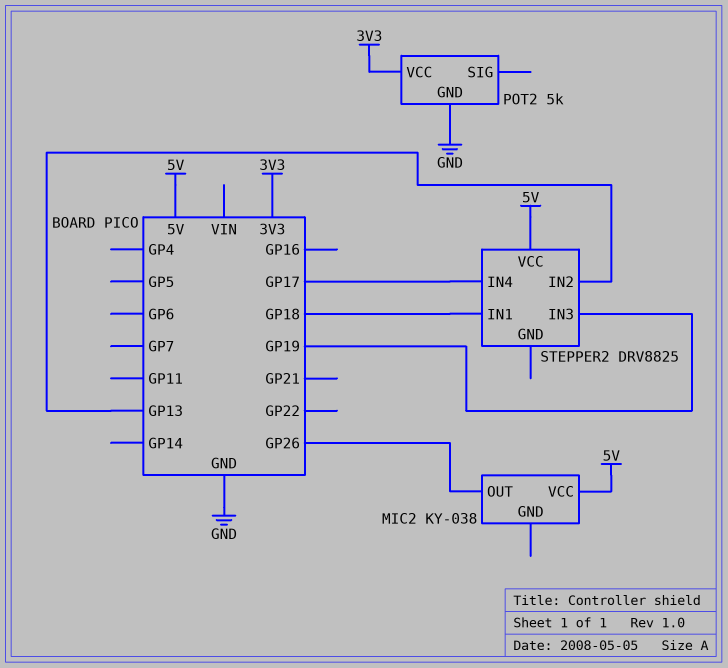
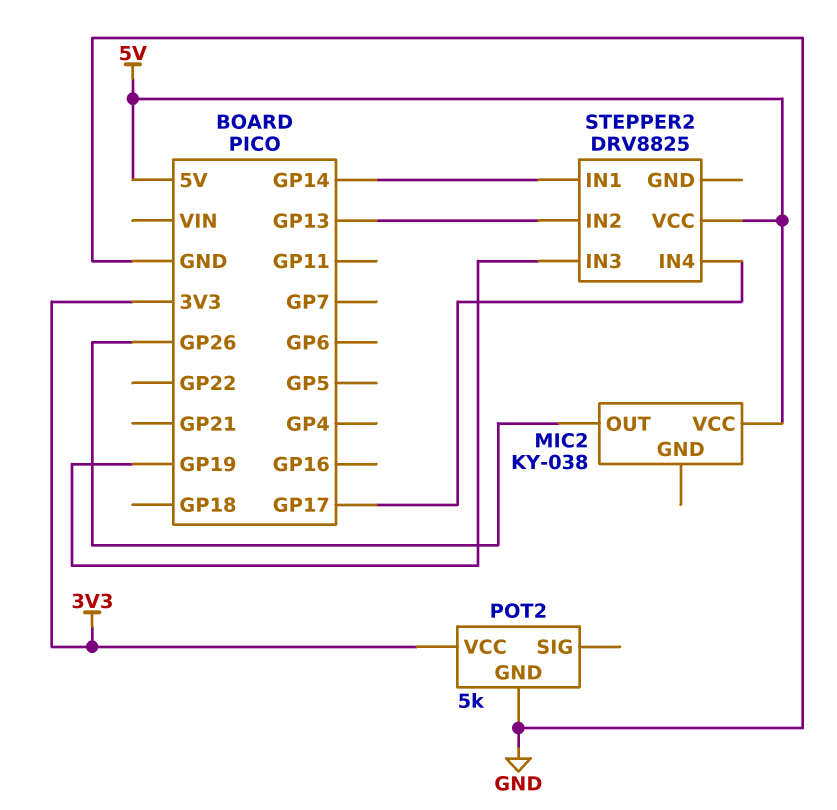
STEPPER2 pin IN1: GP18 -> GP14

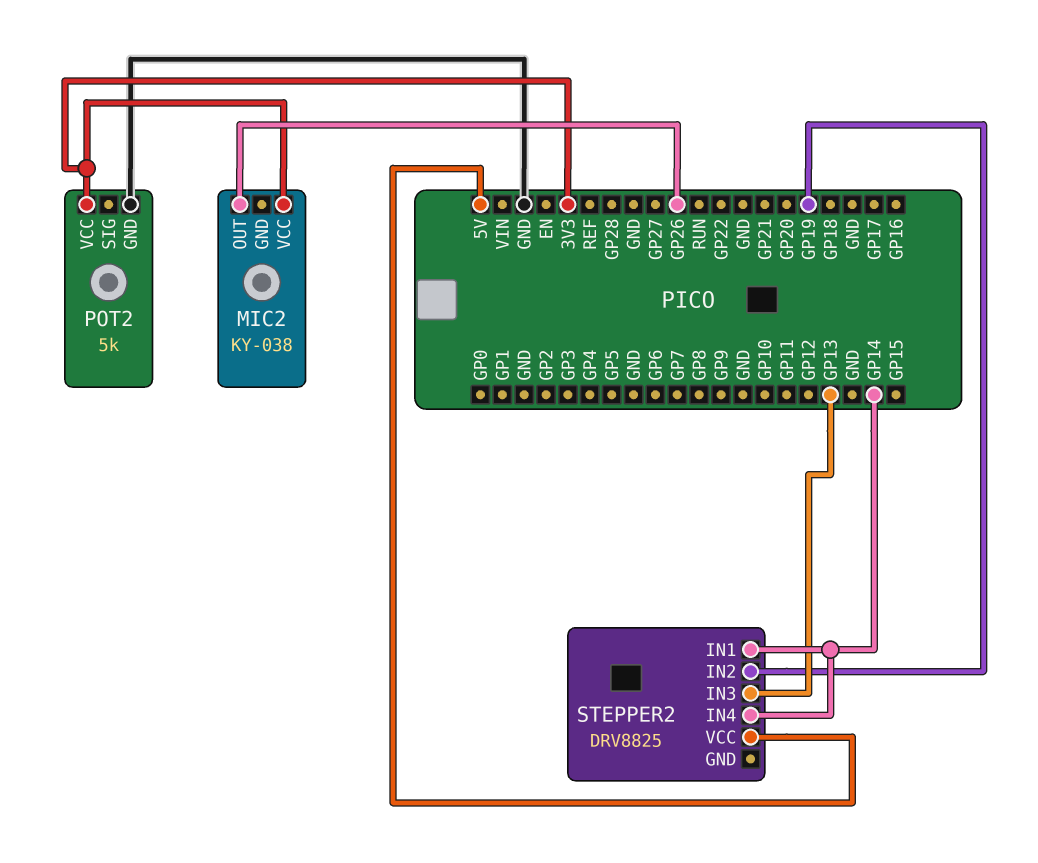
MIC2 pin VCC: 5V -> 3V3
STEPPER2 pin IN2: GP13 -> GP19
STEPPER2 pin IN3: GP19 -> GP13
STEPPER2 pin IN4: GP17 -> GP14

